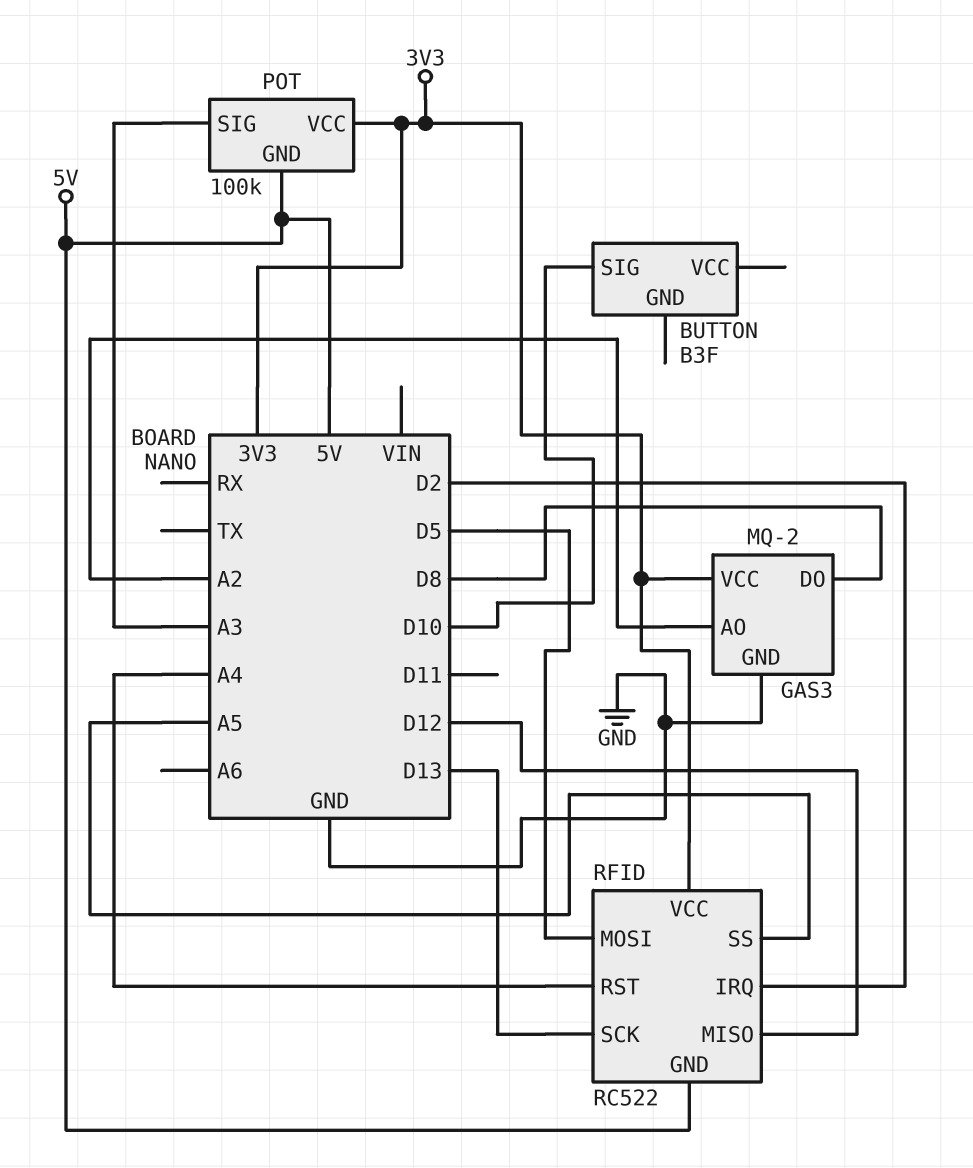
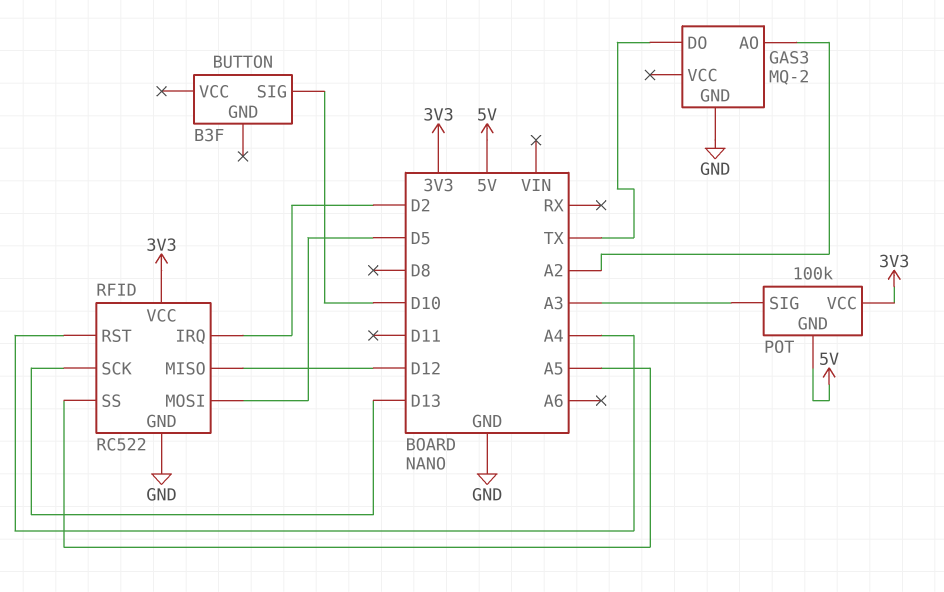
GAS3 pin DO: D8 -> TX
GAS3 pin VCC: 3V3 -> none
RFID pin GND: 5V -> GND

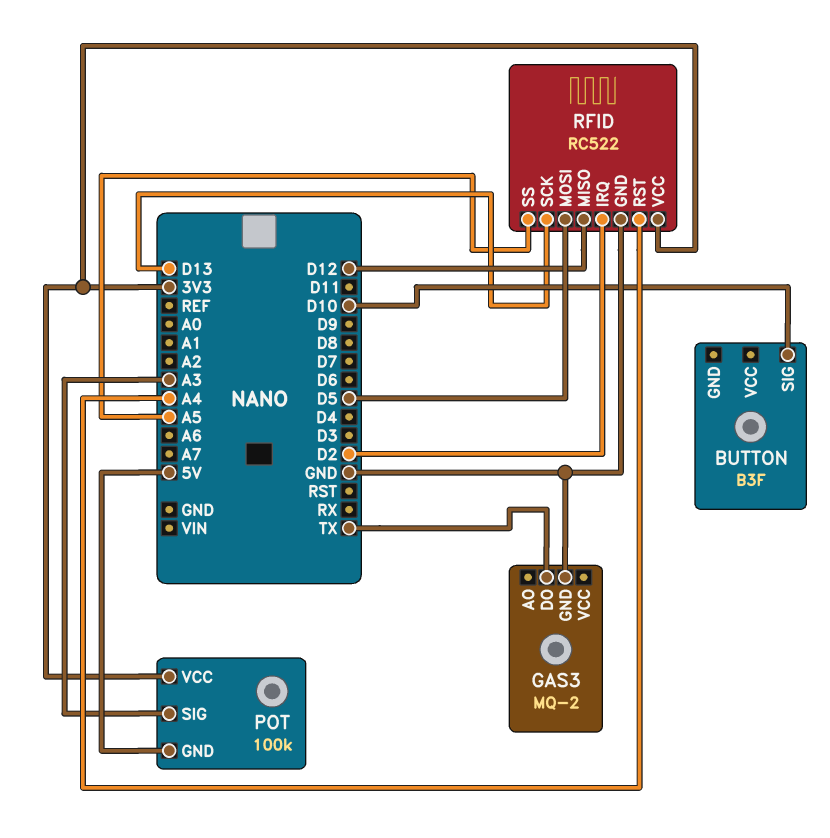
GAS3 pin AO: A2 -> none

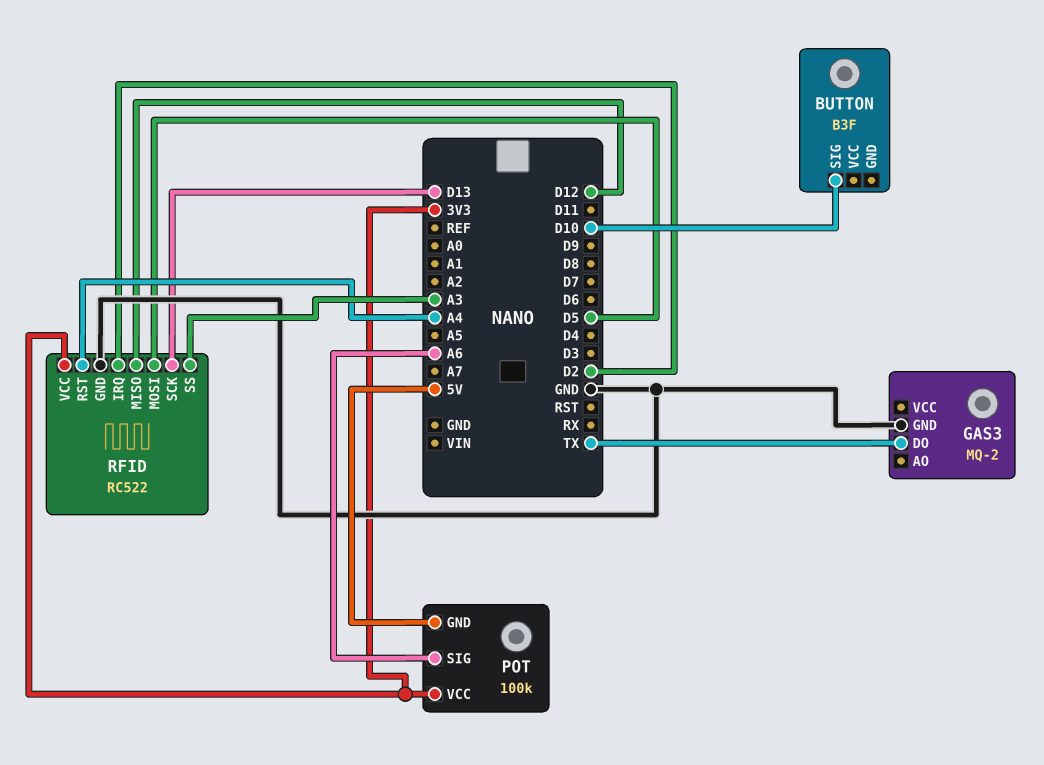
POT pin SIG: A3 -> A6
RFID pin SS: A5 -> A3

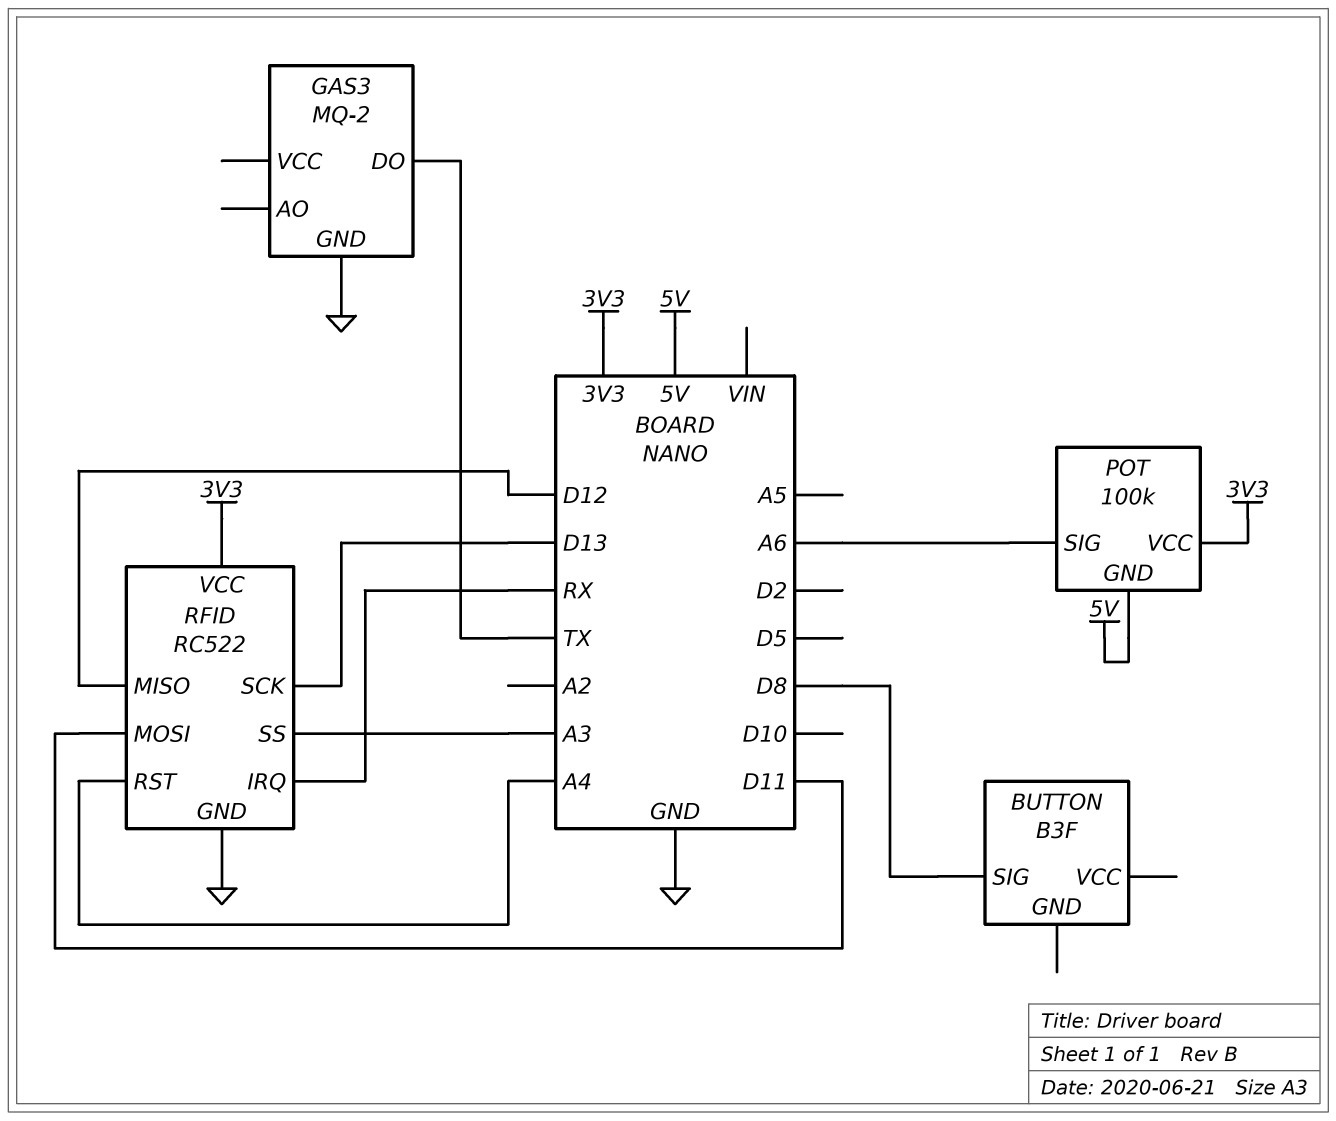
BUTTON pin SIG: D10 -> D8
RFID pin IRQ: D2 -> RX
RFID pin MOSI: D5 -> D11

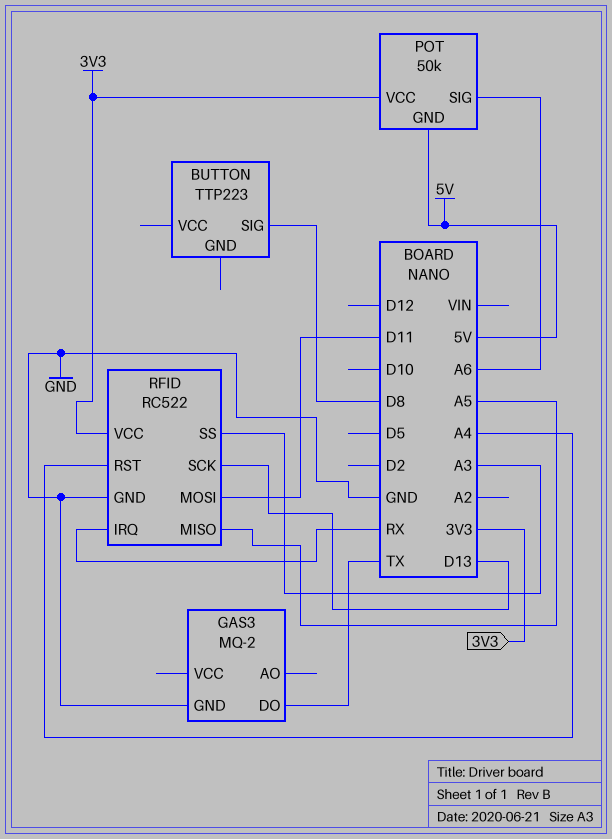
BUTTON: B3F -> TTP223
POT: 100k -> 50k
RFID pin MISO: D12 -> A5

